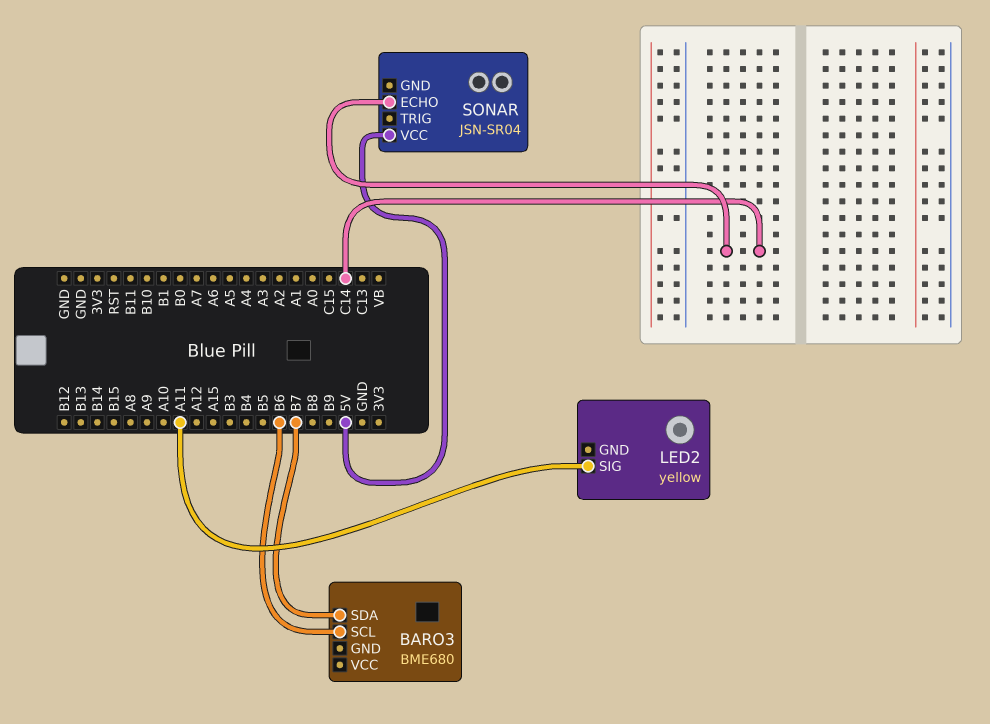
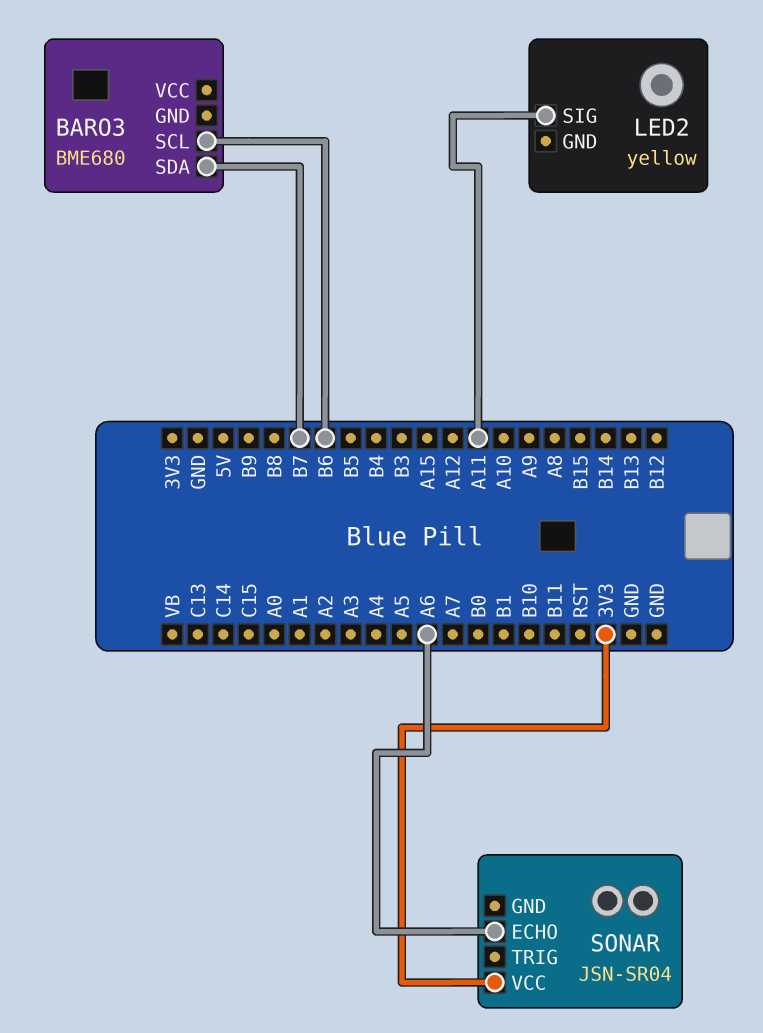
SONAR pin ECHO: C14 -> A6
SONAR pin VCC: 5V -> 3V3

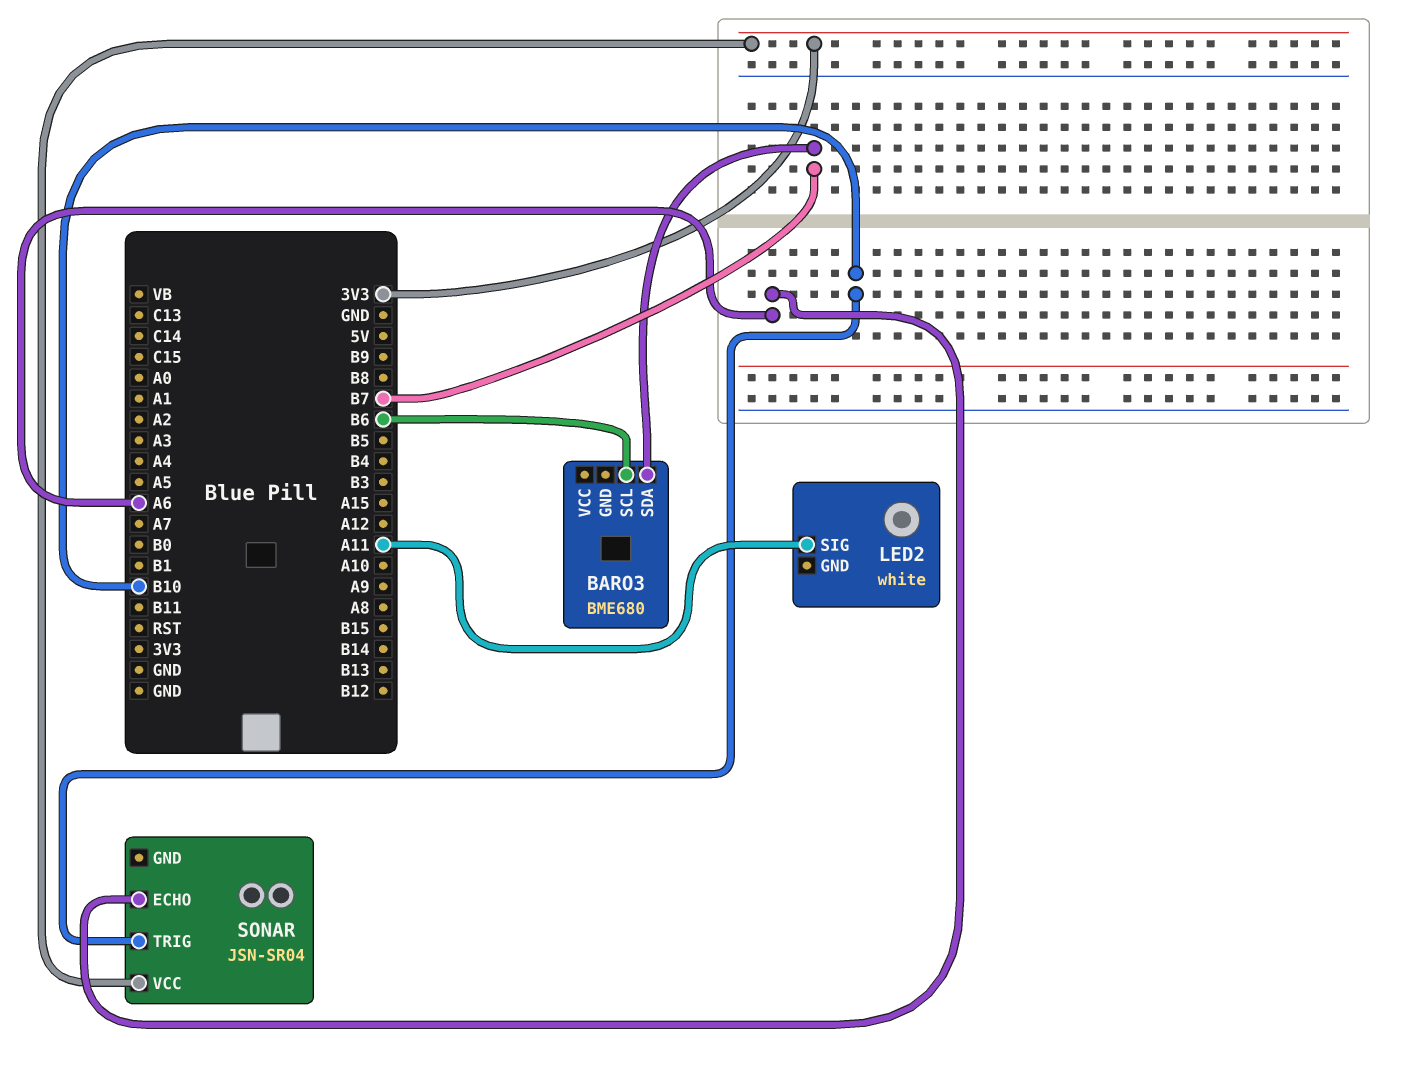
LED2: yellow -> white
SONAR pin TRIG: none -> B10

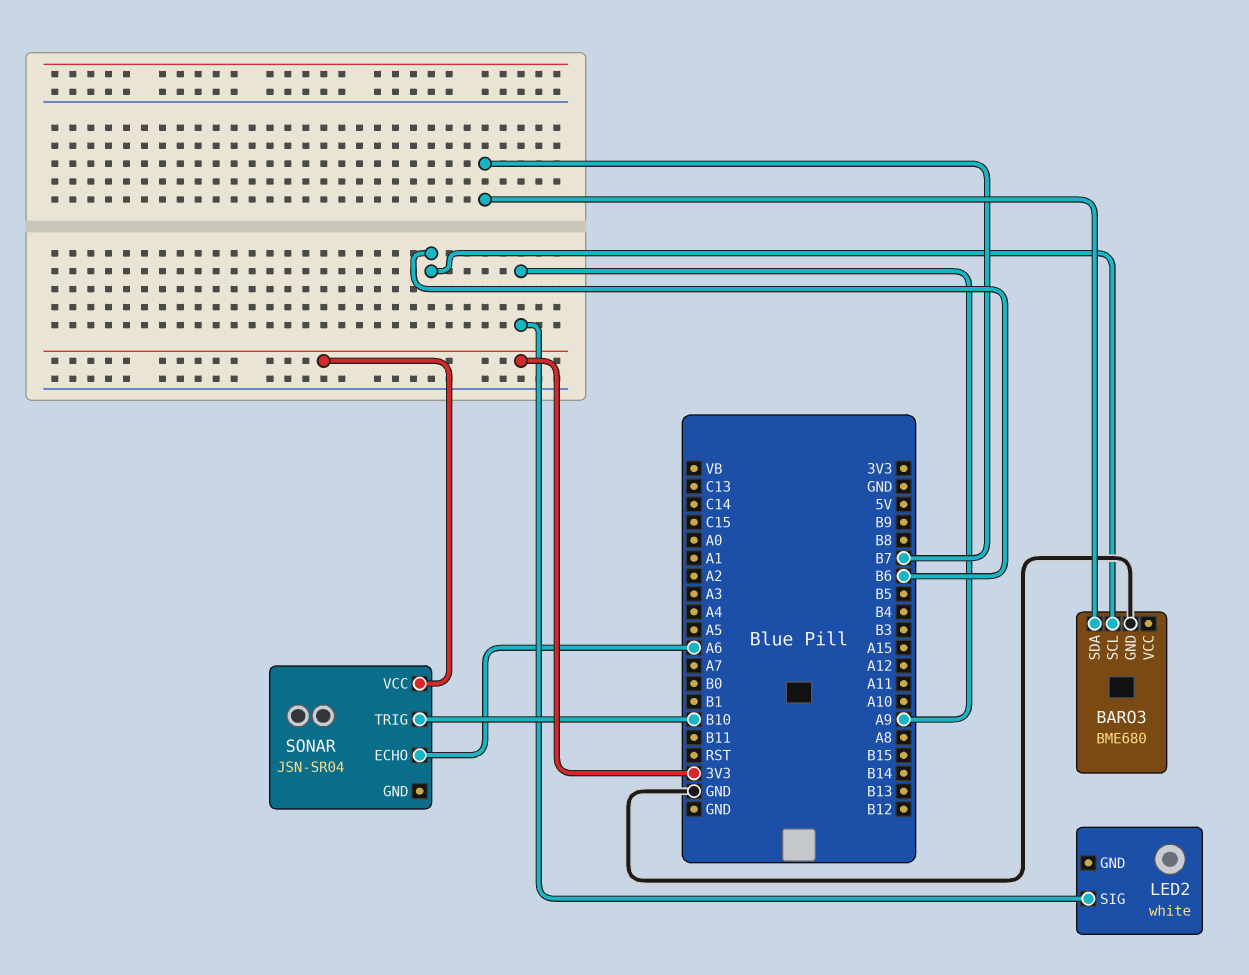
BARO3 pin GND: none -> GND
LED2 pin SIG: A11 -> A9

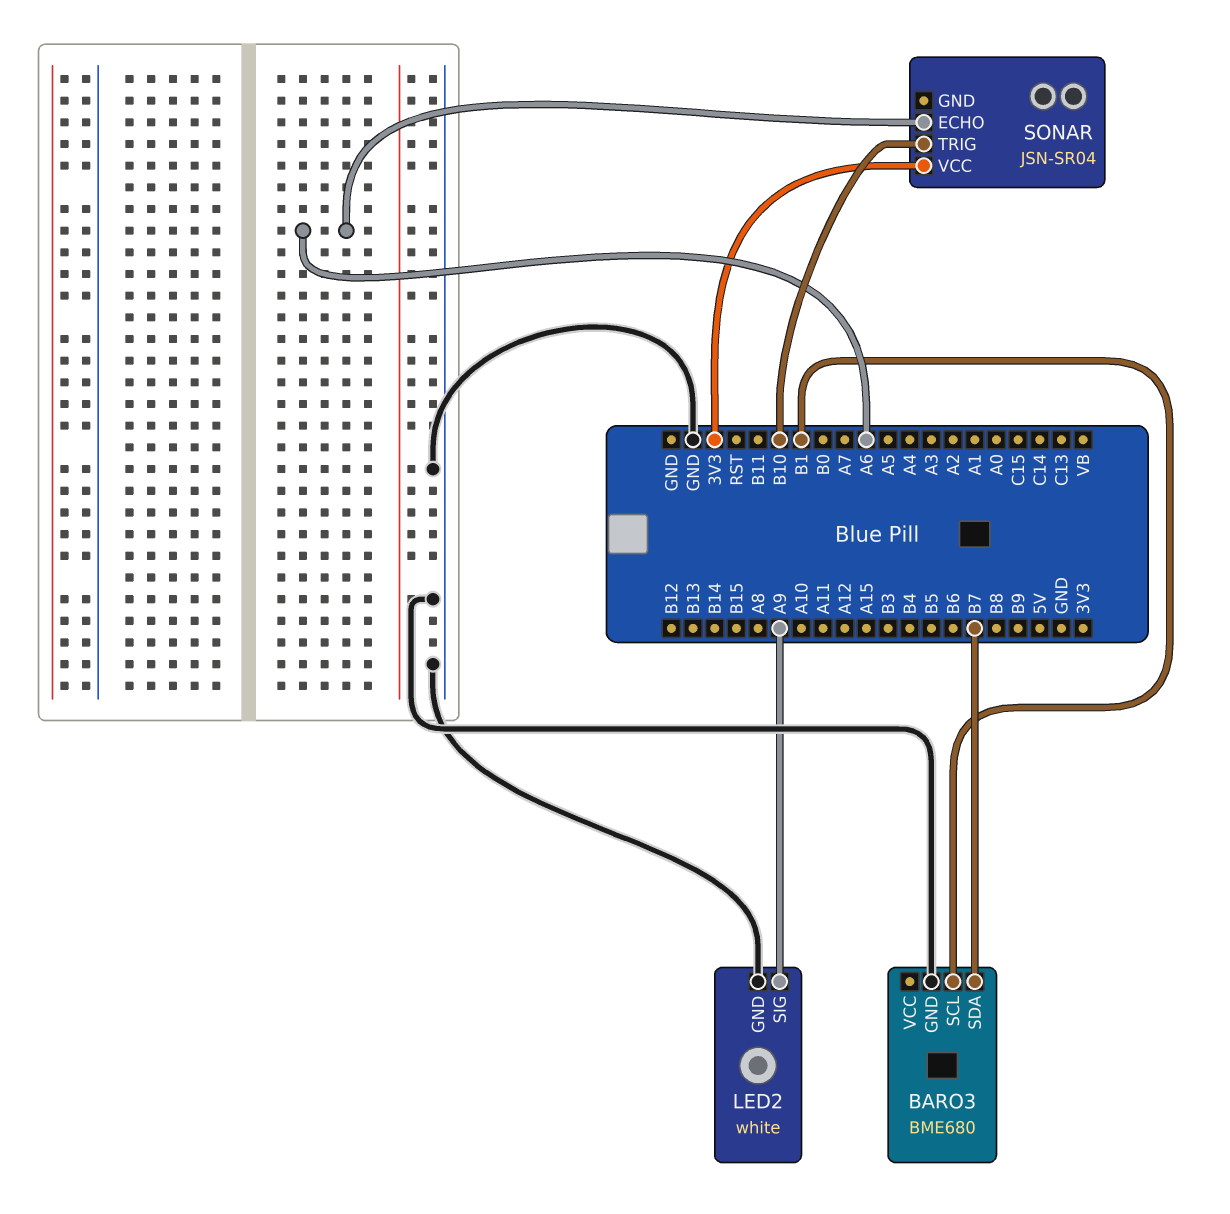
BARO3 pin SCL: B6 -> B1
LED2 pin GND: none -> GND

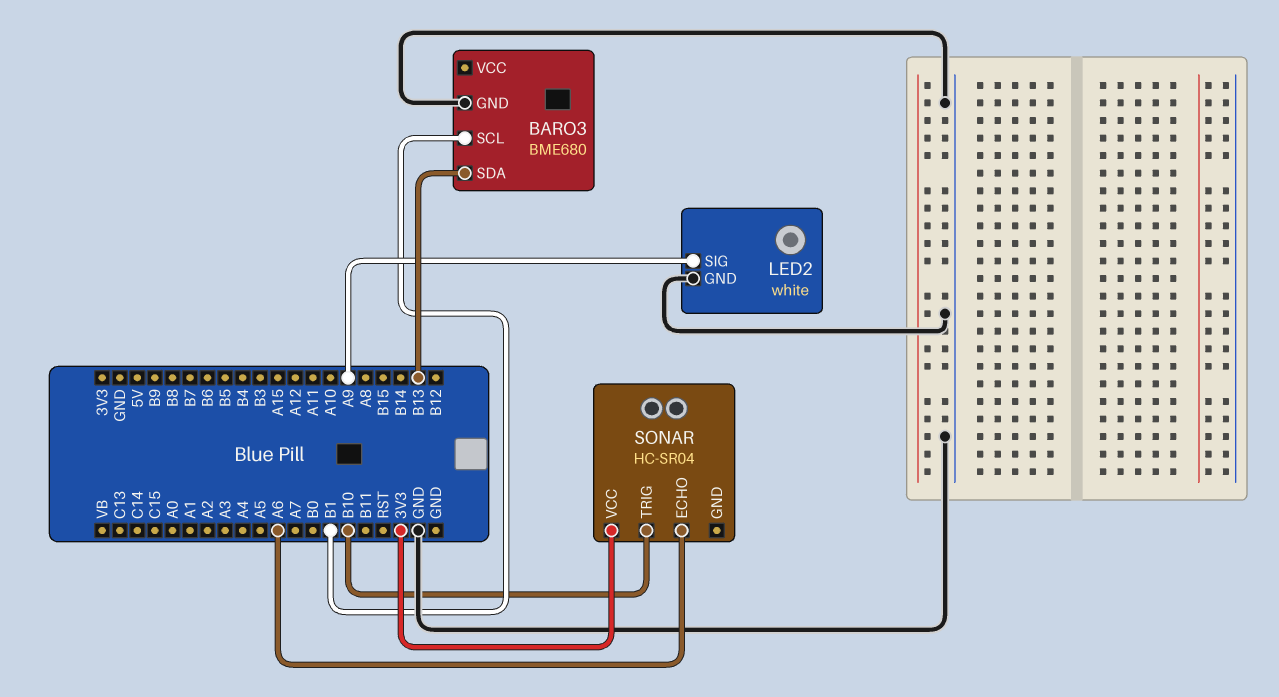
BARO3 pin SDA: B7 -> B13
SONAR: JSN-SR04 -> HC-SR04

